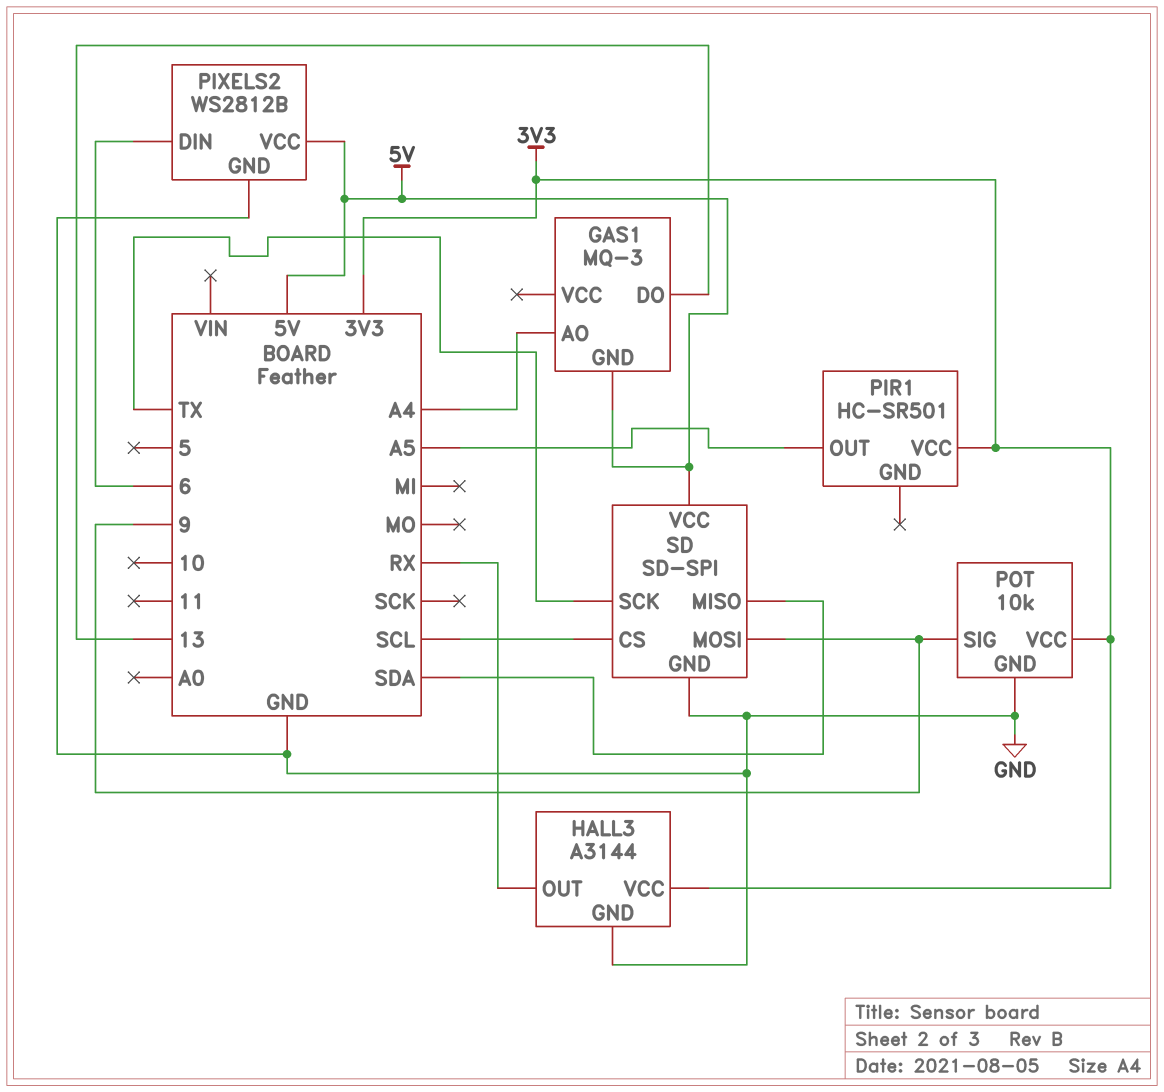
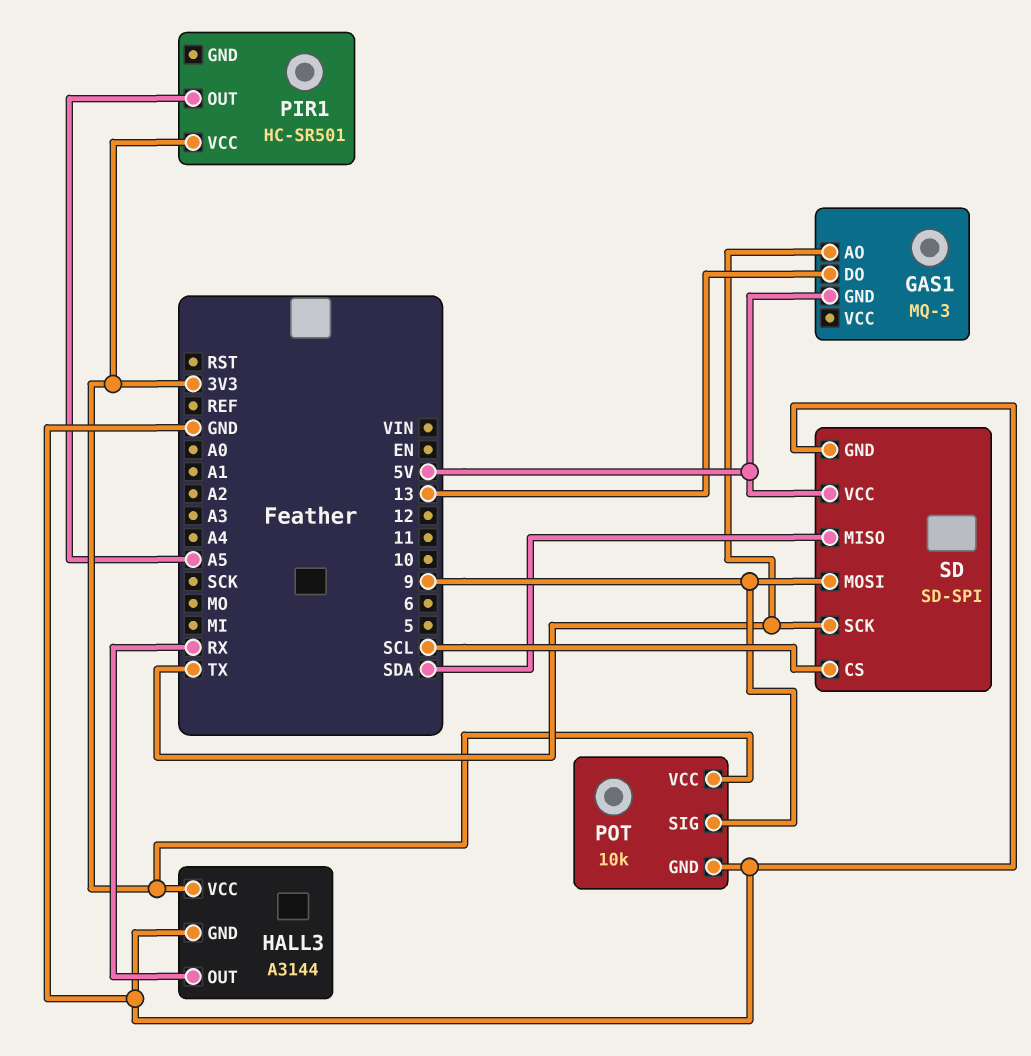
GAS1 pin AO: A4 -> TX
PIXELS2: WS2812B -> none
PIXELS2 pin DIN: 6 -> none
PIXELS2 pin GND: GND -> none
PIXELS2 pin VCC: 5V -> none

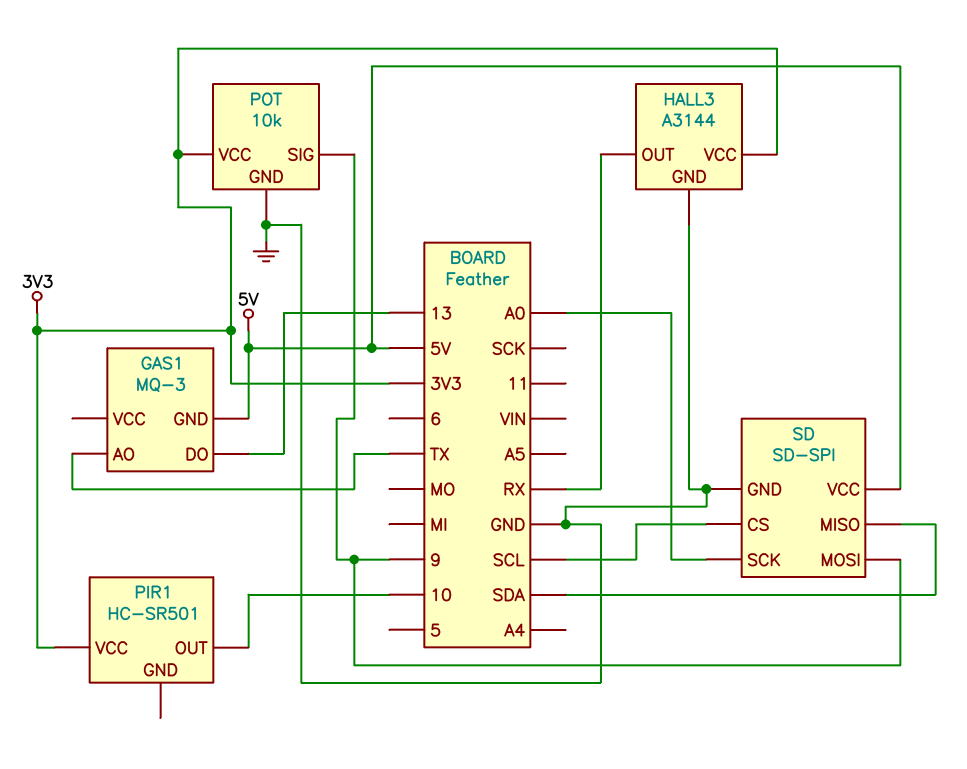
PIR1 pin OUT: A5 -> 10
SD pin SCK: TX -> A0

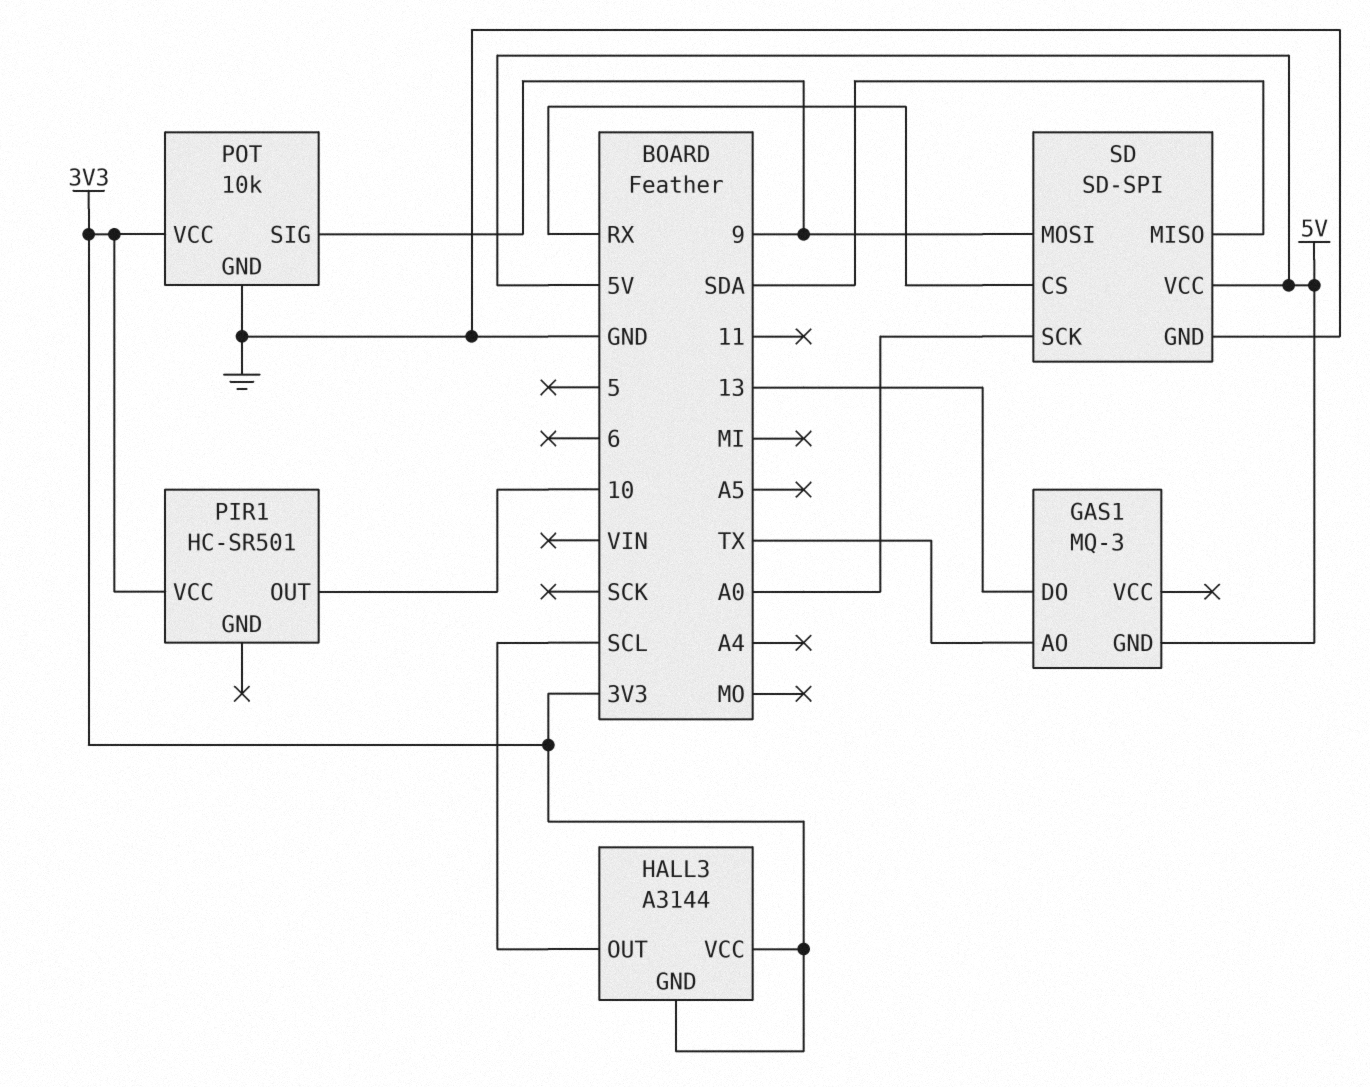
HALL3 pin GND: GND -> 3V3
HALL3 pin OUT: RX -> SCL
SD pin CS: SCL -> RX

